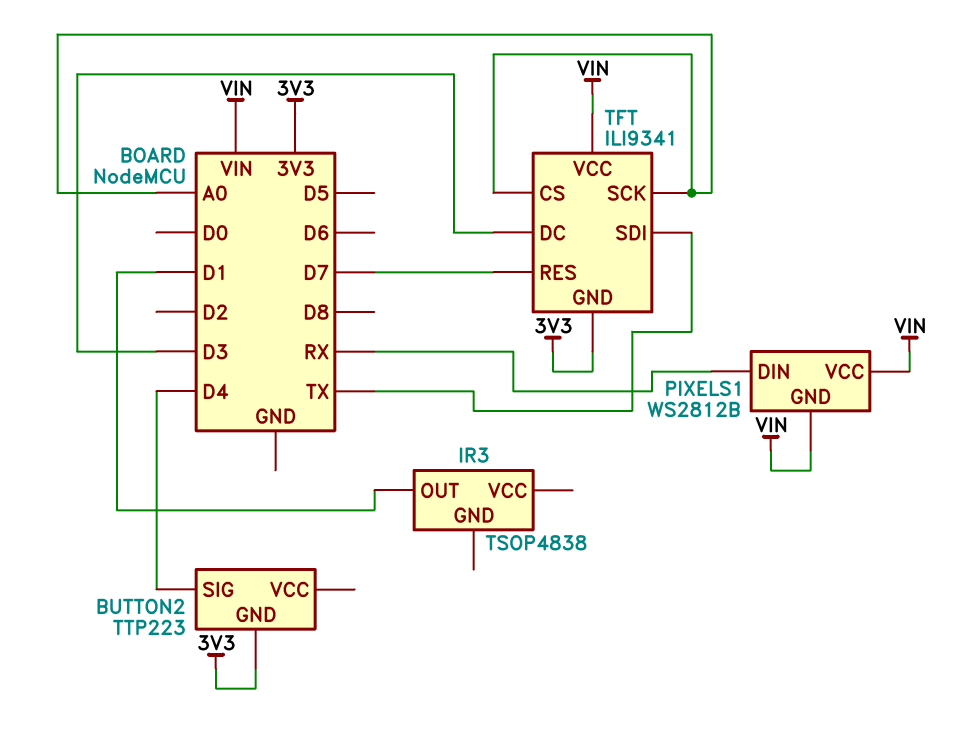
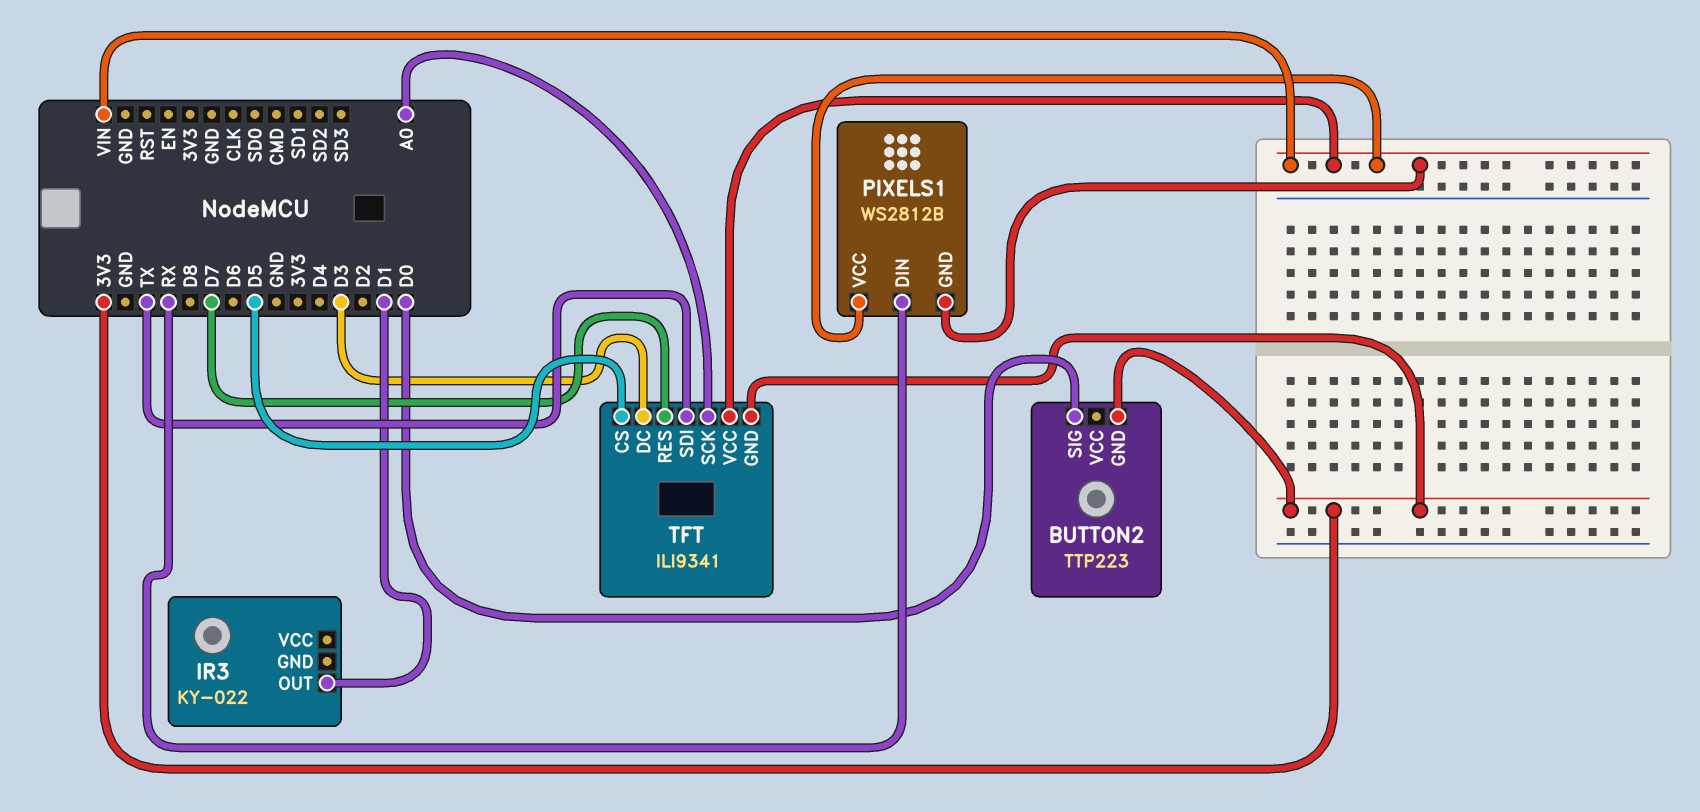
BUTTON2 pin SIG: D4 -> D0
IR3: TSOP4838 -> KY-022
TFT pin CS: A0 -> D5

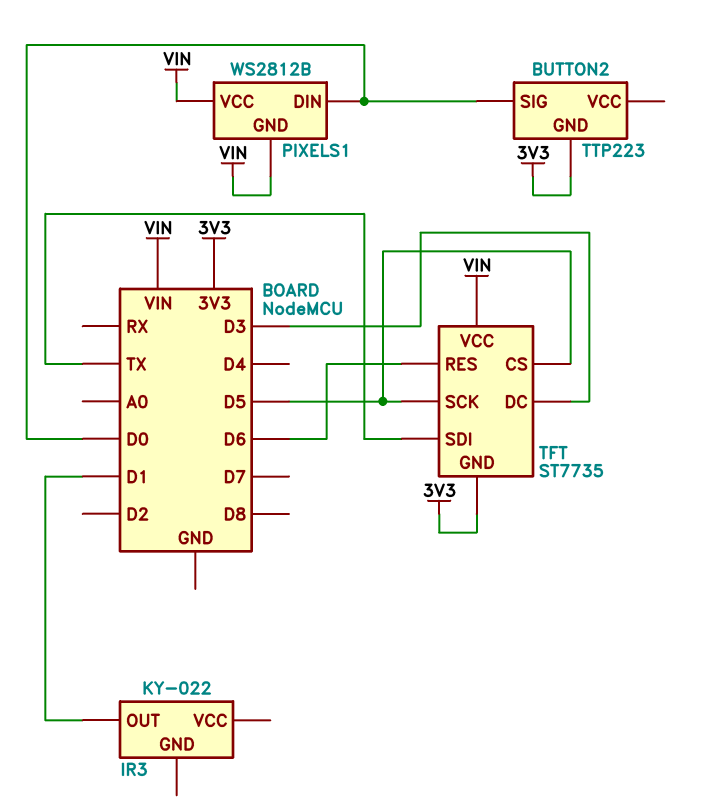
PIXELS1 pin DIN: RX -> D0
TFT: ILI9341 -> ST7735
TFT pin RES: D7 -> D6
TFT pin SCK: A0 -> D5

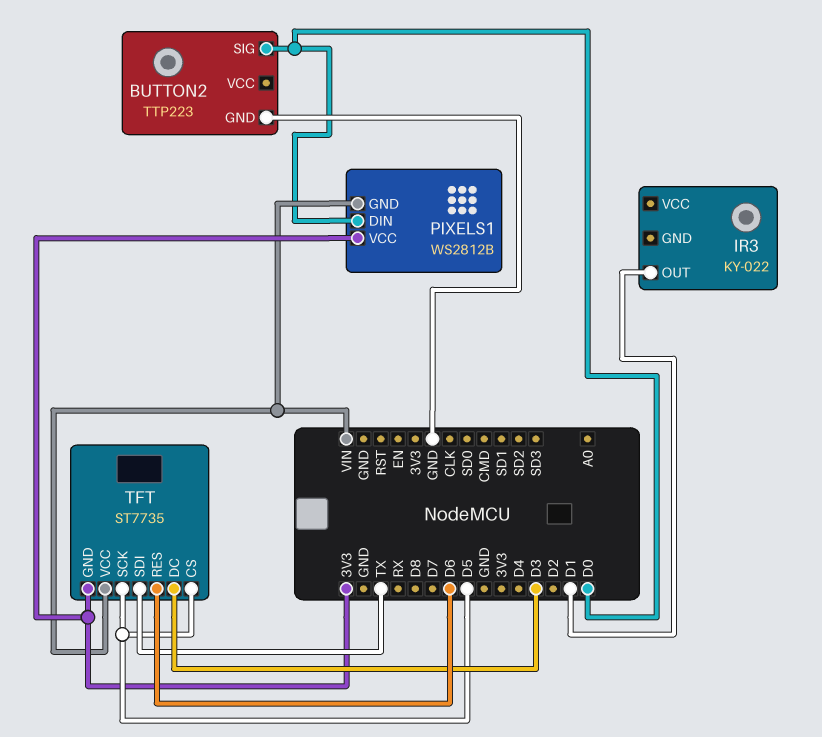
BUTTON2 pin GND: 3V3 -> GND
PIXELS1 pin VCC: VIN -> 3V3

